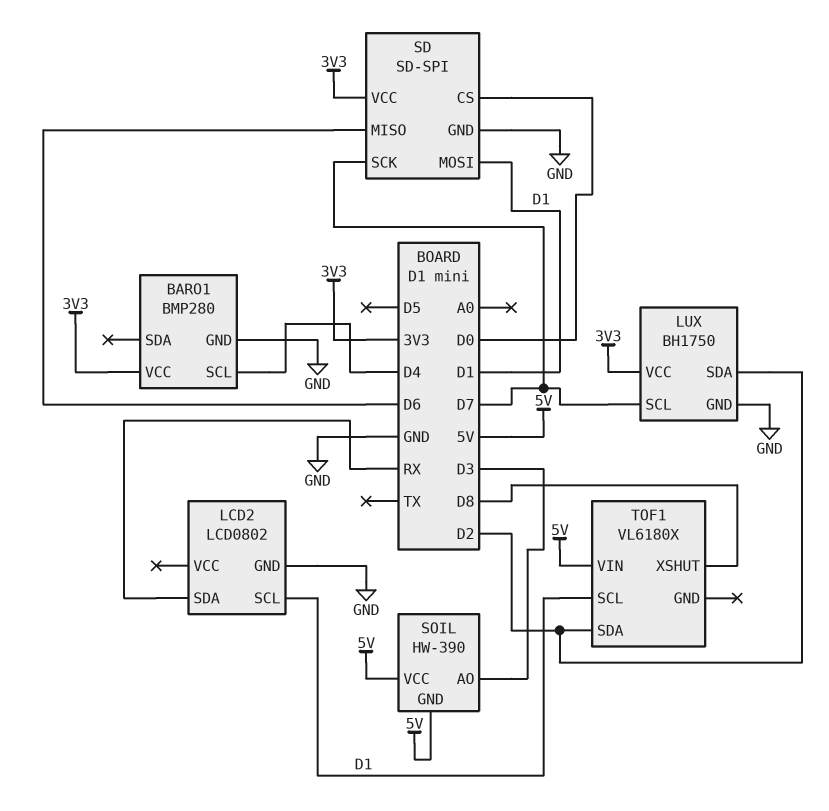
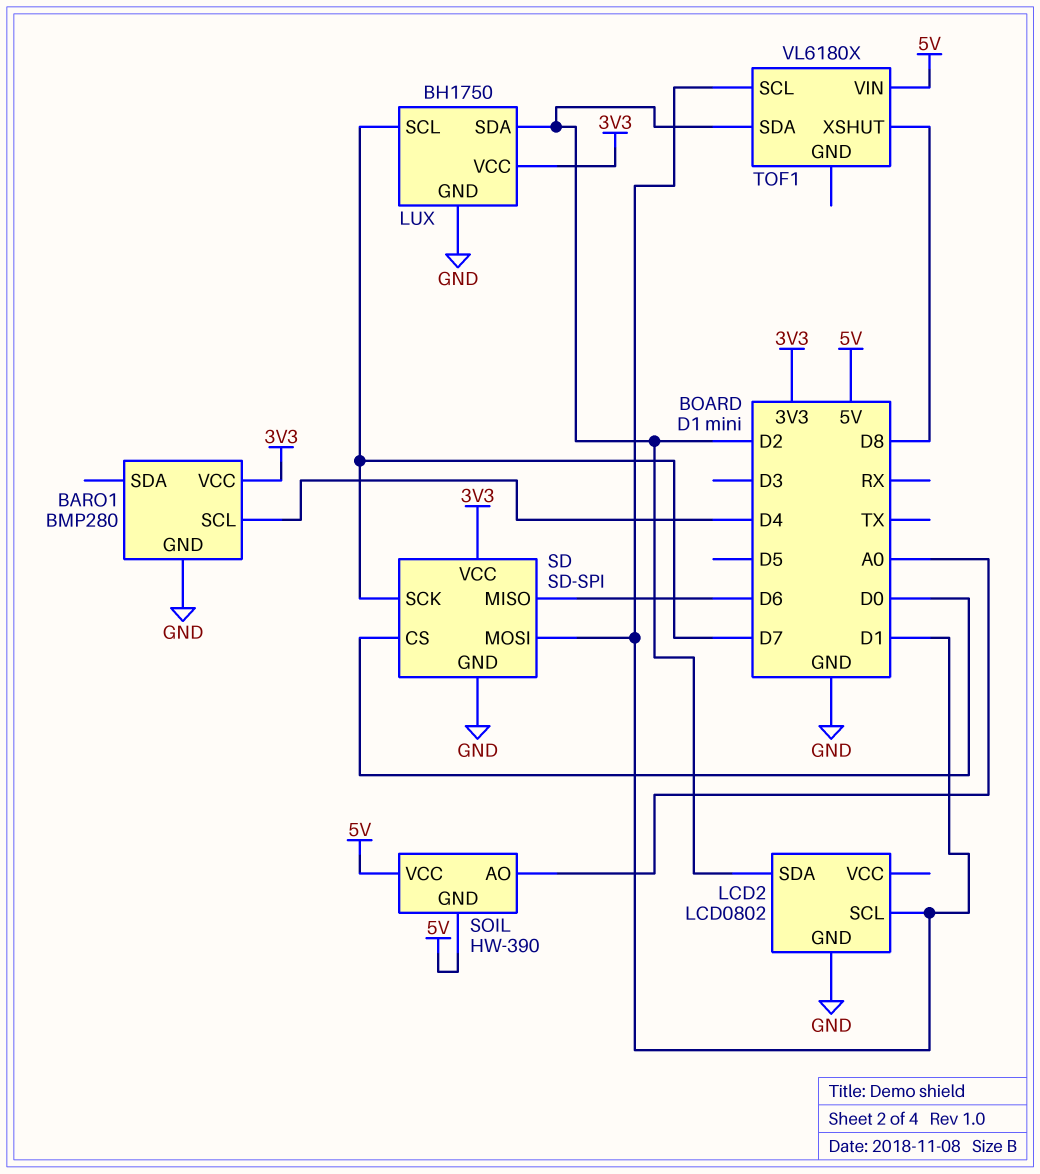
LCD2 pin SDA: RX -> D2
SOIL pin AO: D3 -> A0

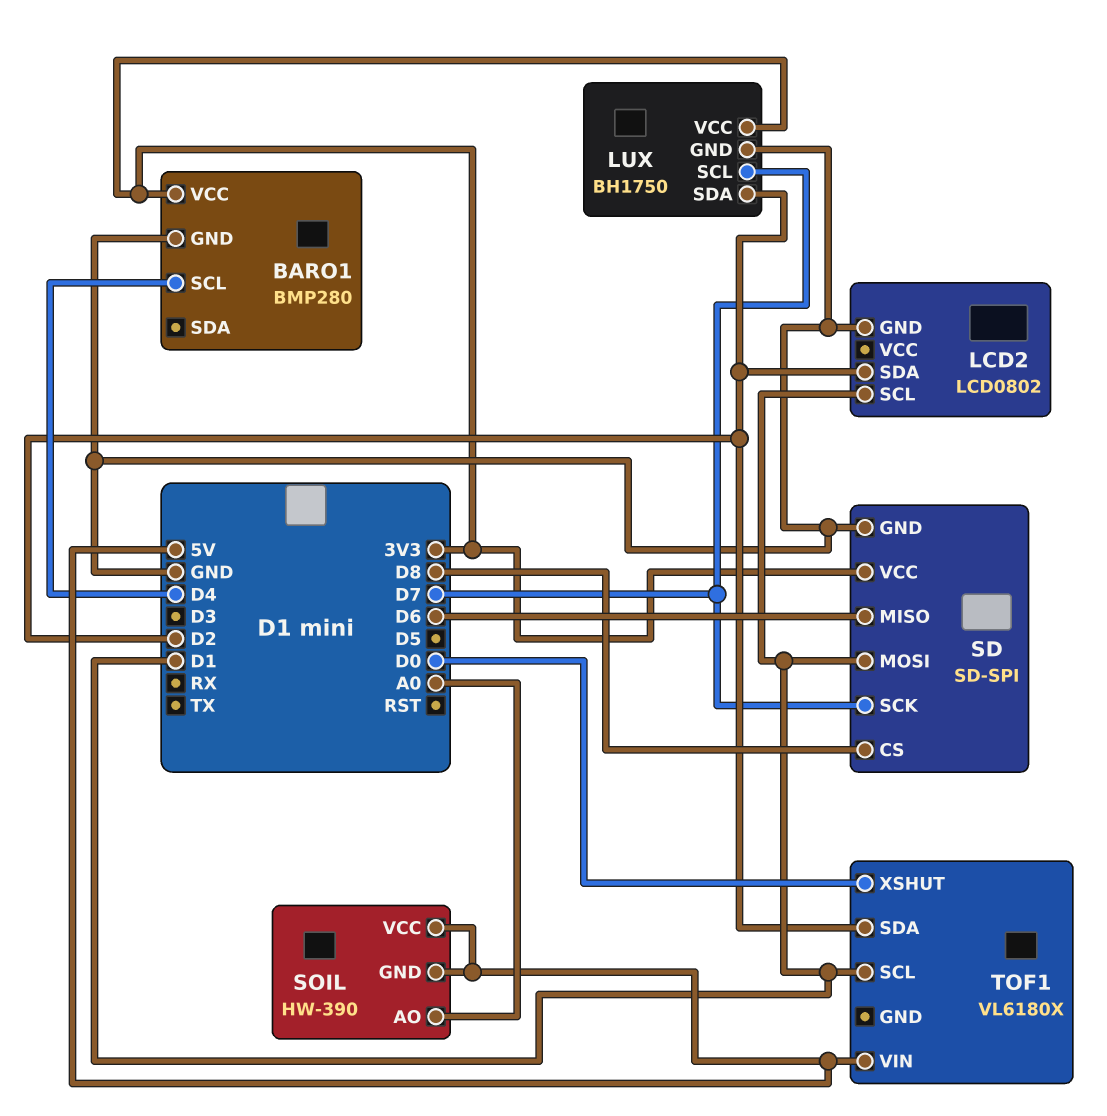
SD pin CS: D0 -> D8
TOF1 pin XSHUT: D8 -> D0

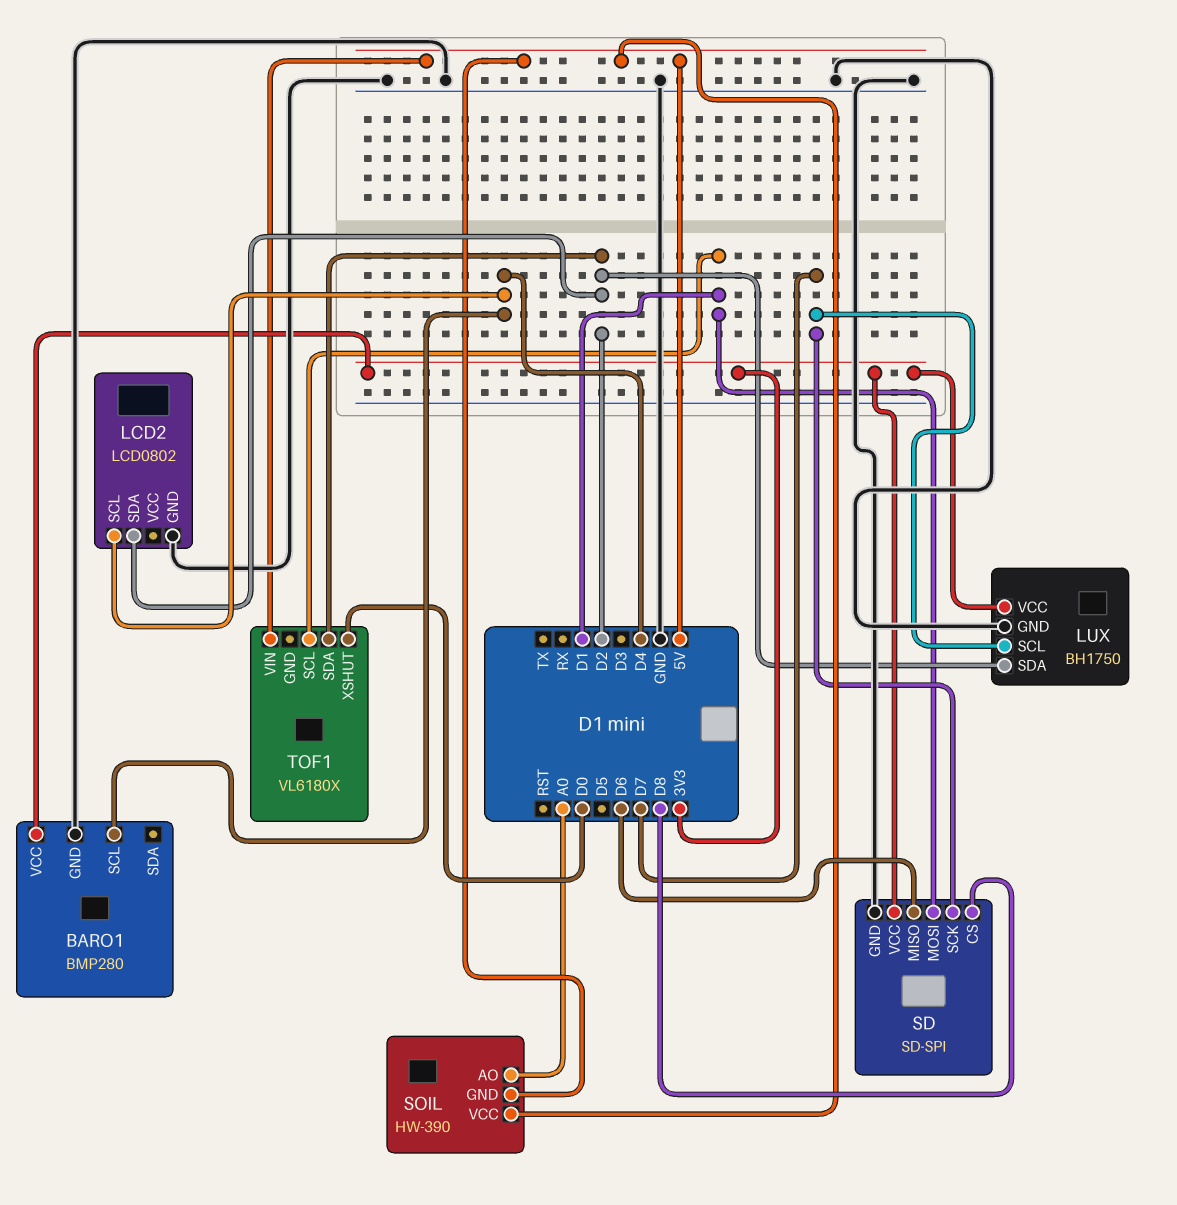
LCD2 pin SCL: D1 -> D4

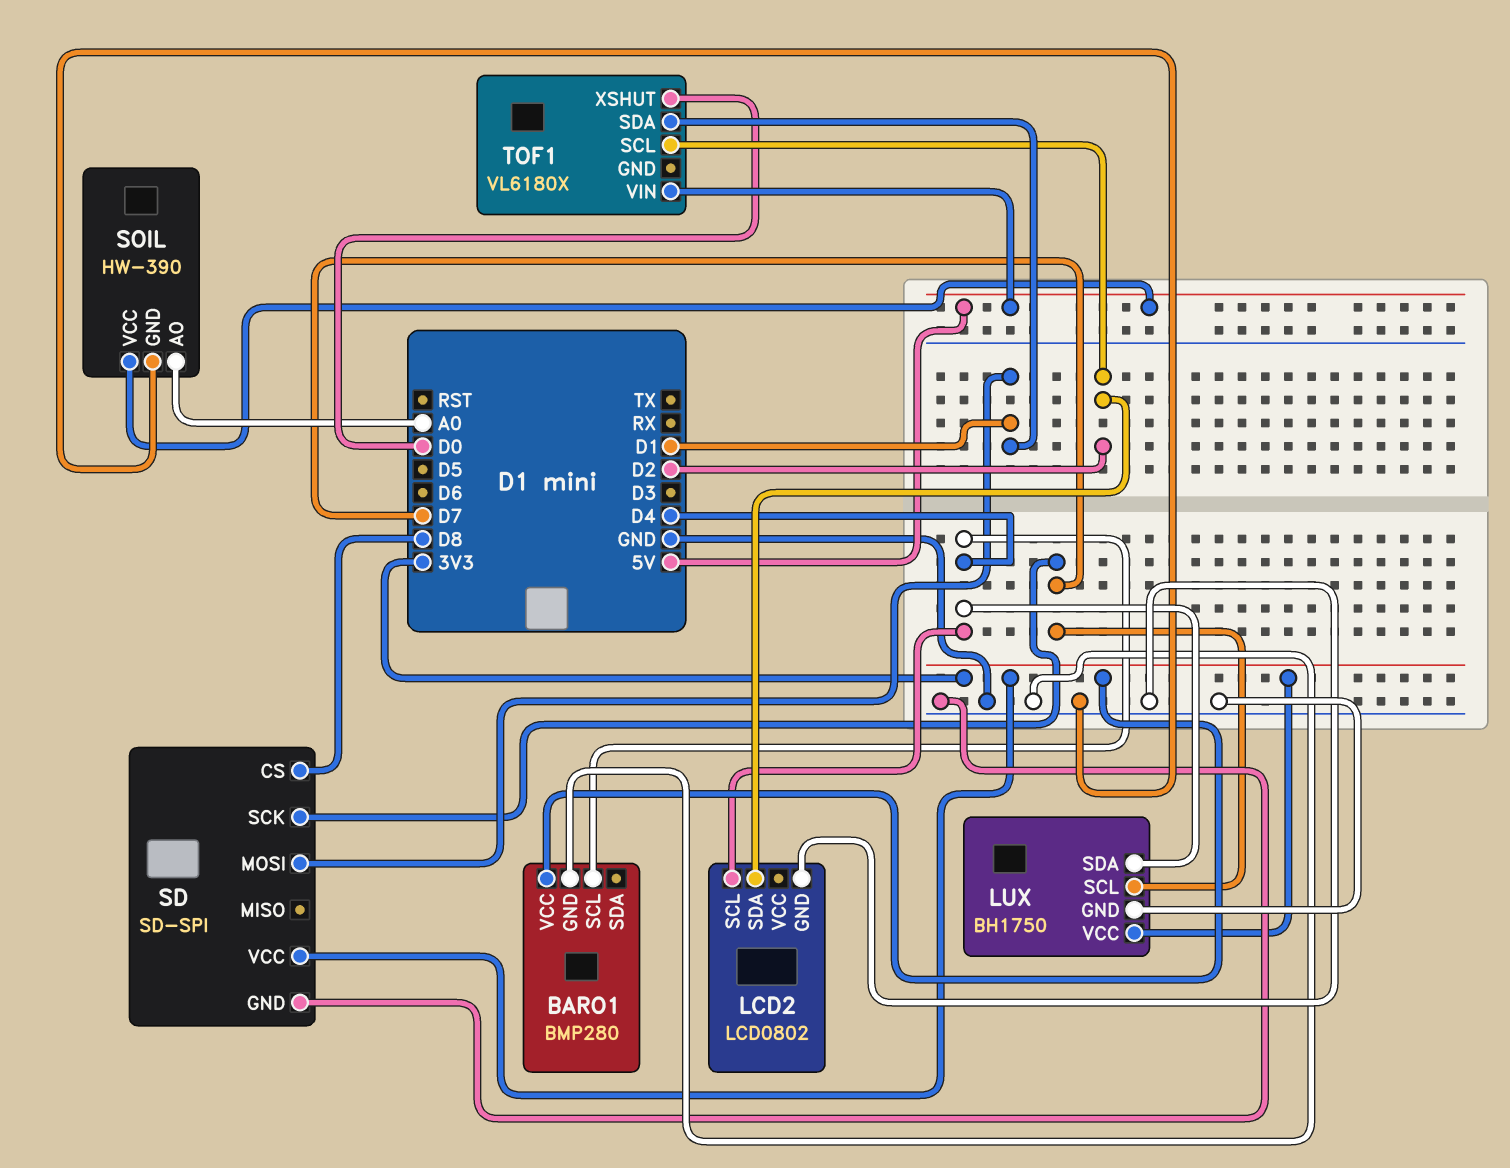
LUX pin SDA: D2 -> D4
SD pin MISO: D6 -> none
SOIL pin GND: 5V -> GND
TOF1 pin SCL: D1 -> D2
TOF1 pin SDA: D2 -> D1

